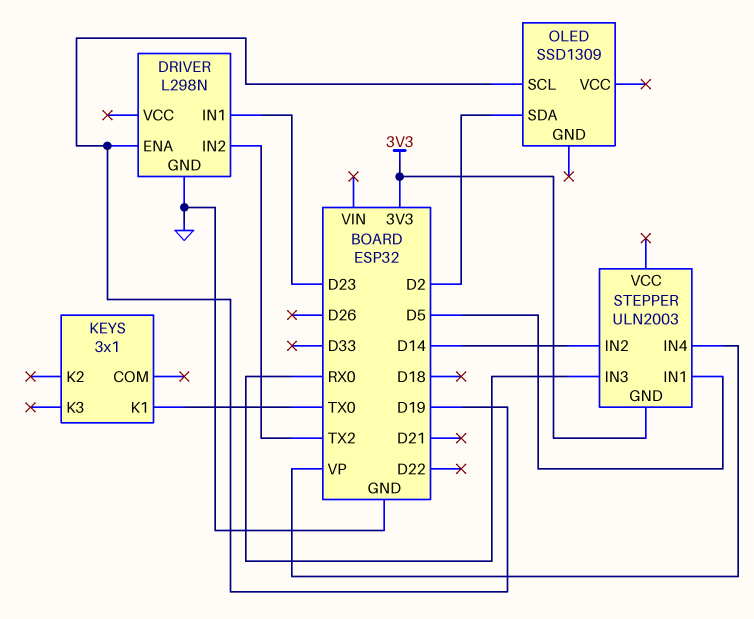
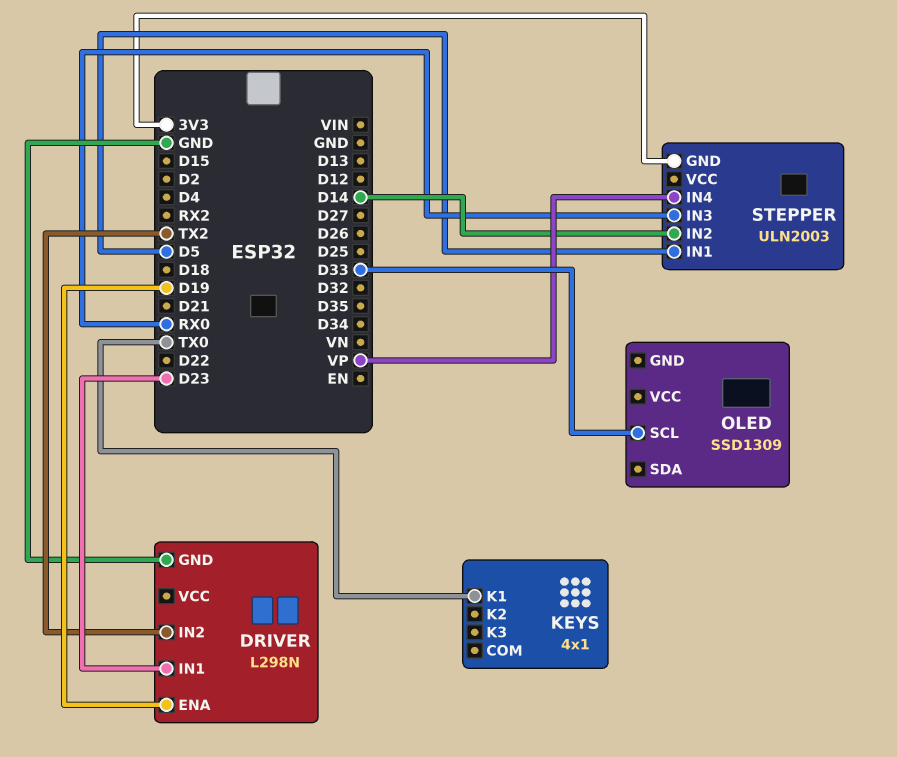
KEYS: 3x1 -> 4x1
OLED pin SCL: D19 -> D33
OLED pin SDA: D2 -> none

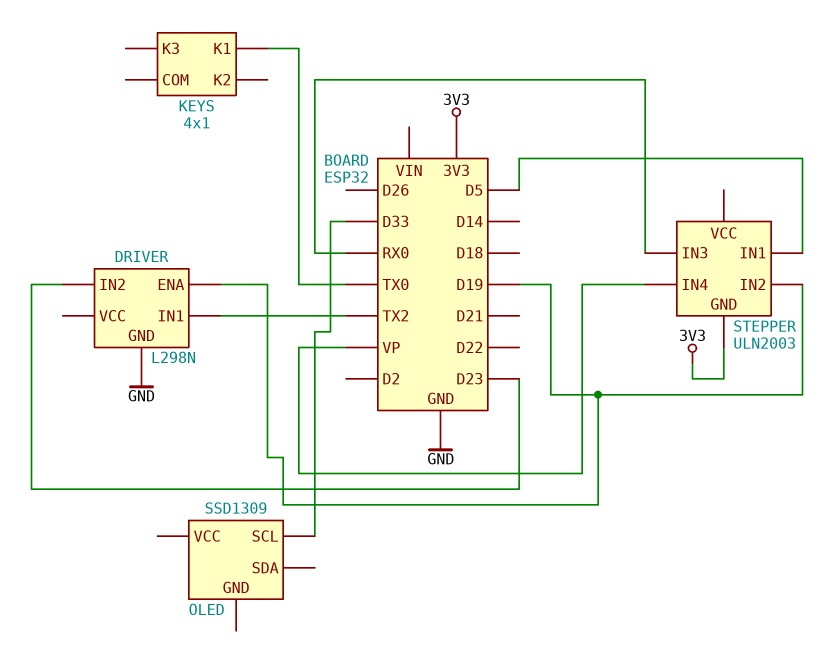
DRIVER pin IN1: D23 -> TX2
DRIVER pin IN2: TX2 -> D23
STEPPER pin IN2: D14 -> D19

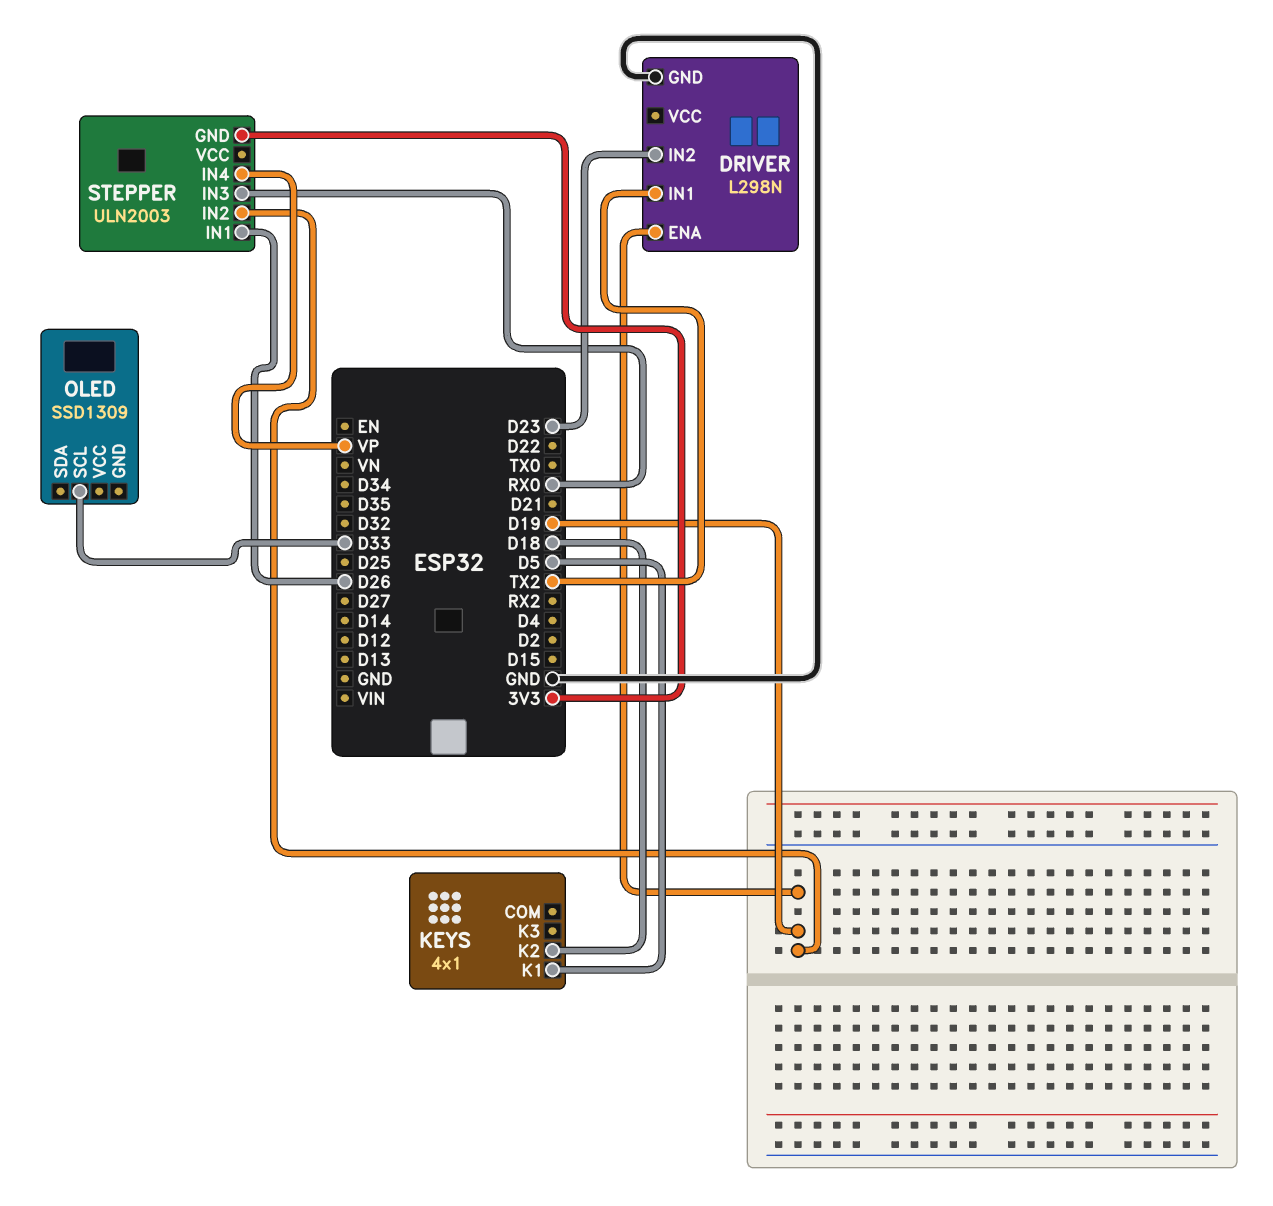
KEYS pin K1: TX0 -> D5
KEYS pin K2: none -> D18
STEPPER pin IN1: D5 -> D26

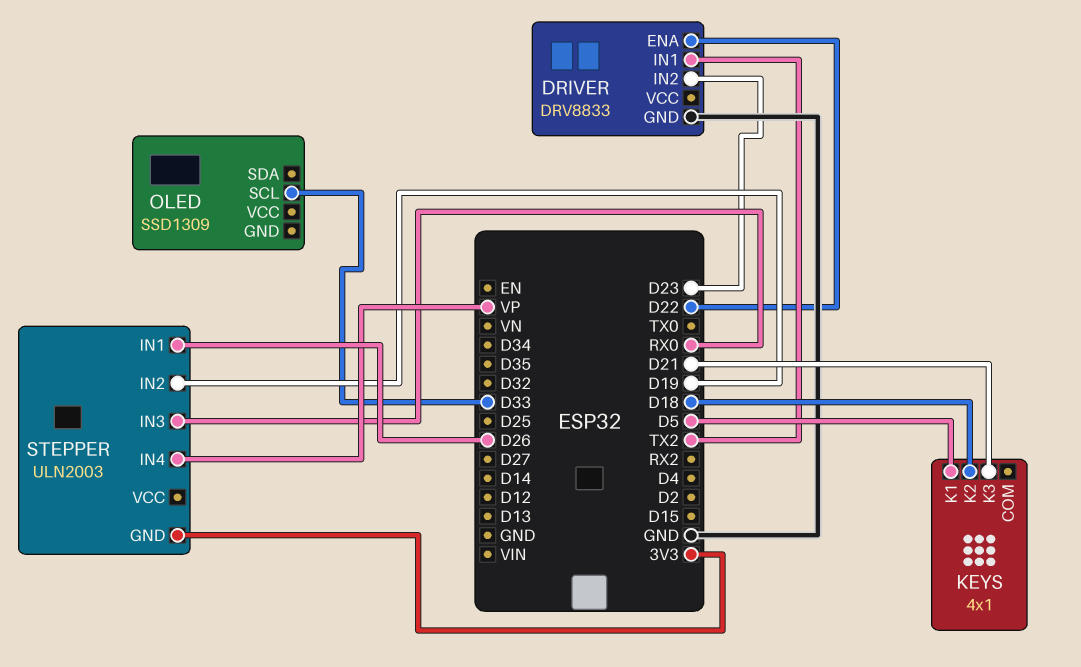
DRIVER: L298N -> DRV8833
DRIVER pin ENA: D19 -> D22
KEYS pin K3: none -> D21

